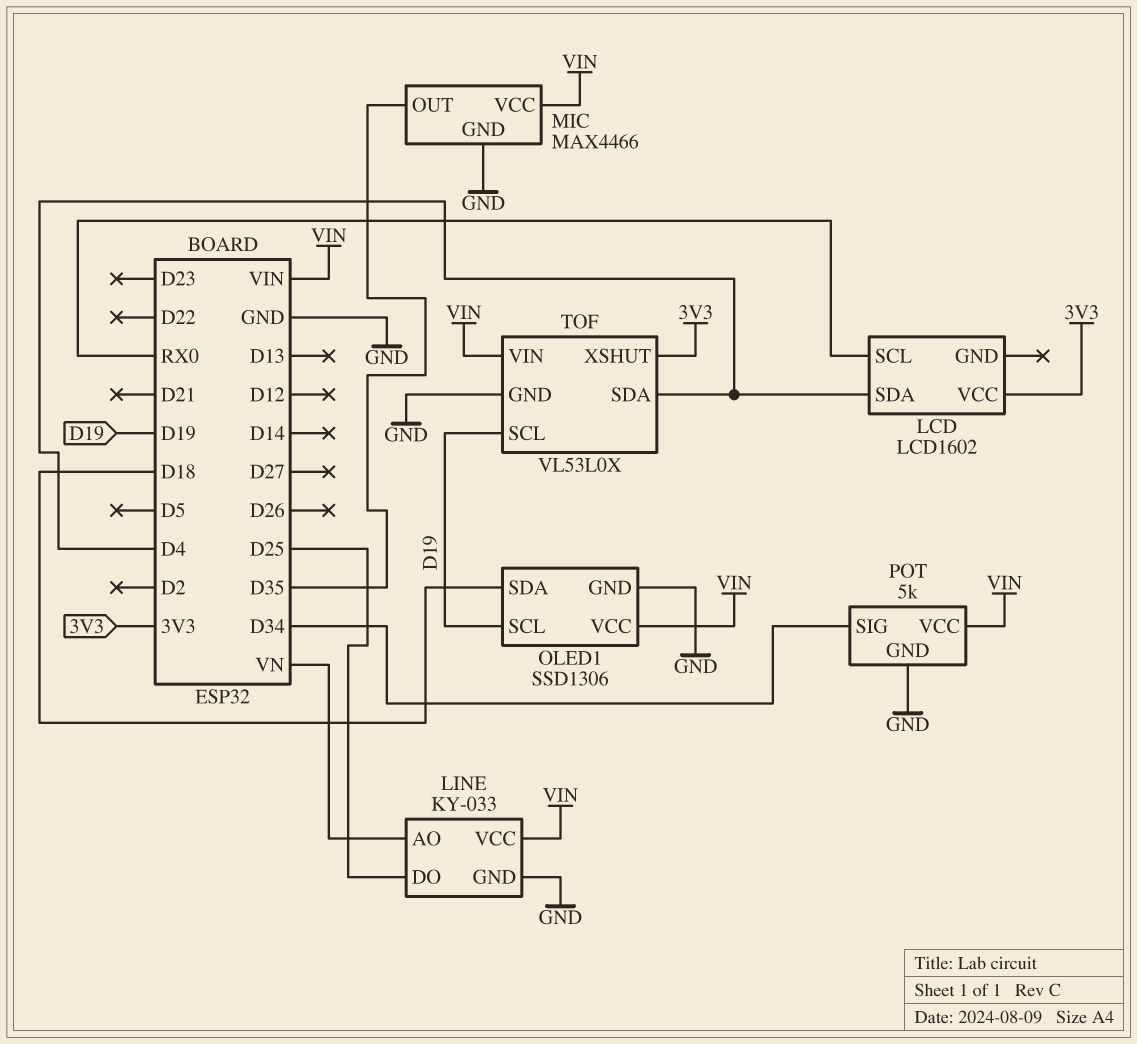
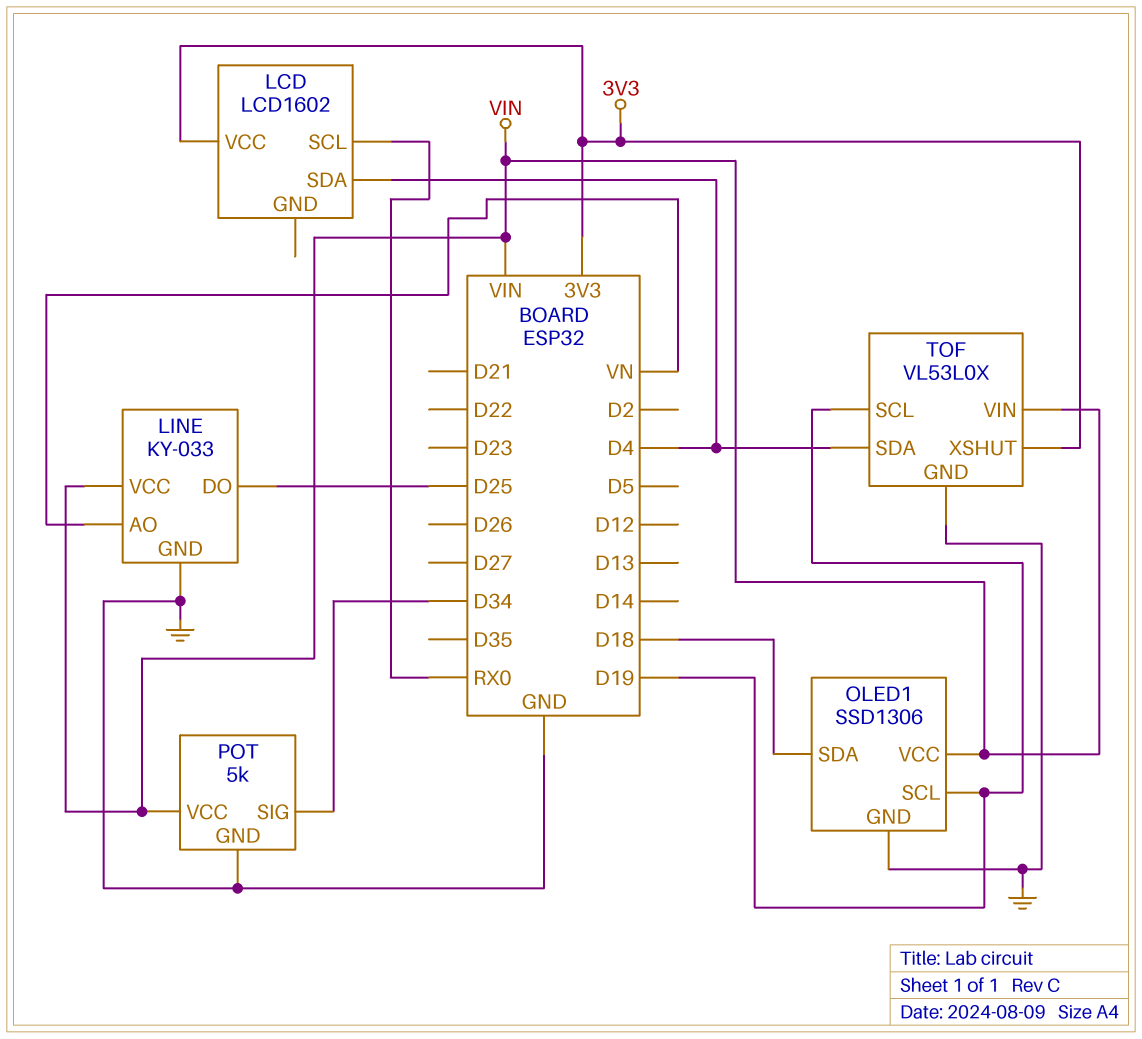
MIC: MAX4466 -> none
MIC pin GND: GND -> none
MIC pin OUT: D35 -> none
MIC pin VCC: VIN -> none

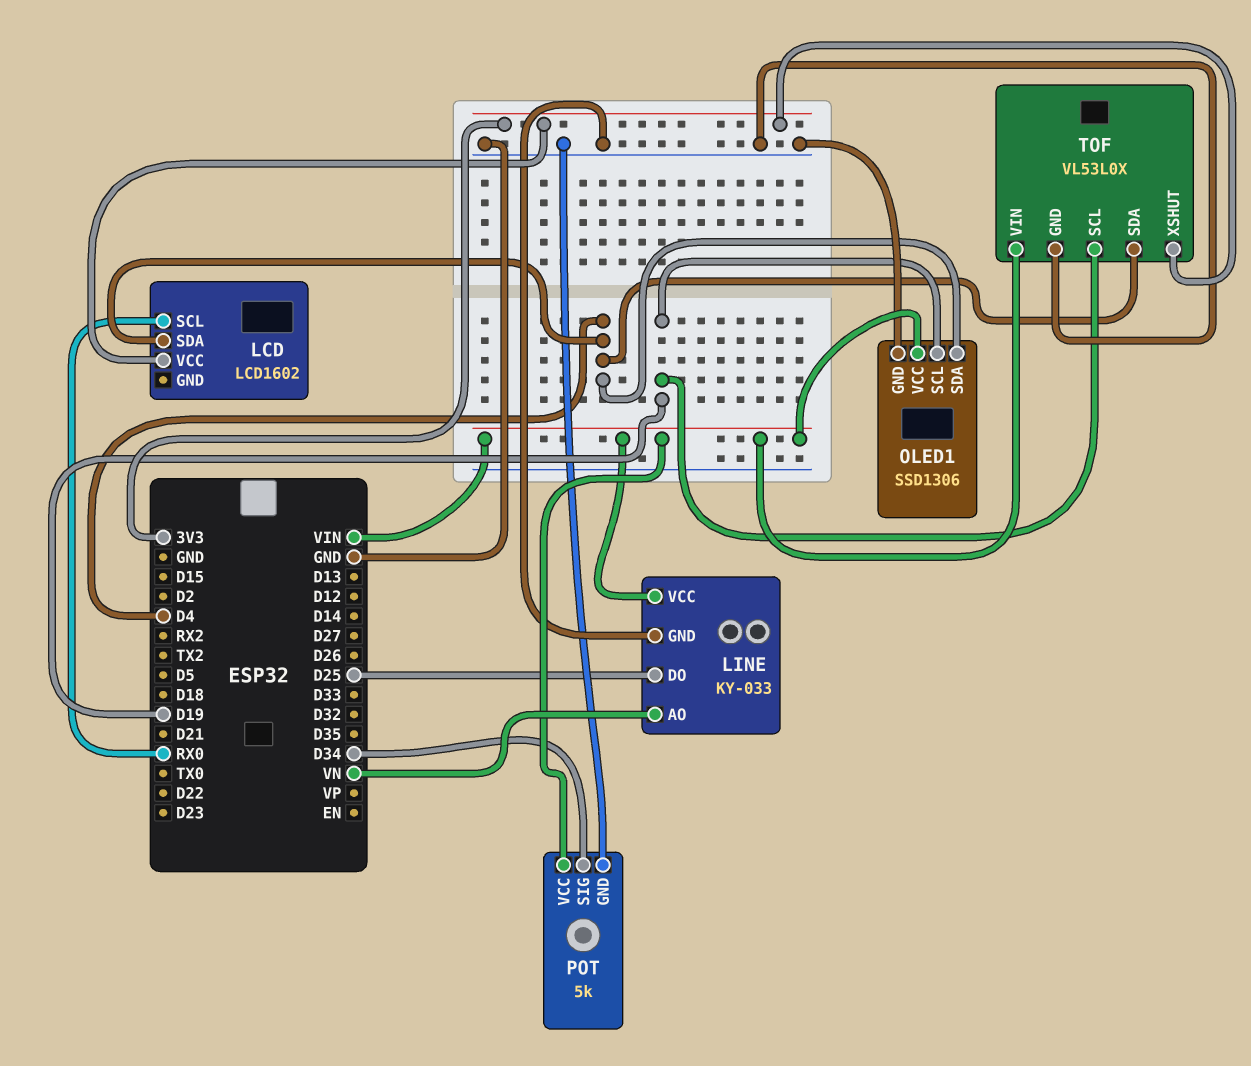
OLED1 pin SDA: D18 -> D4

